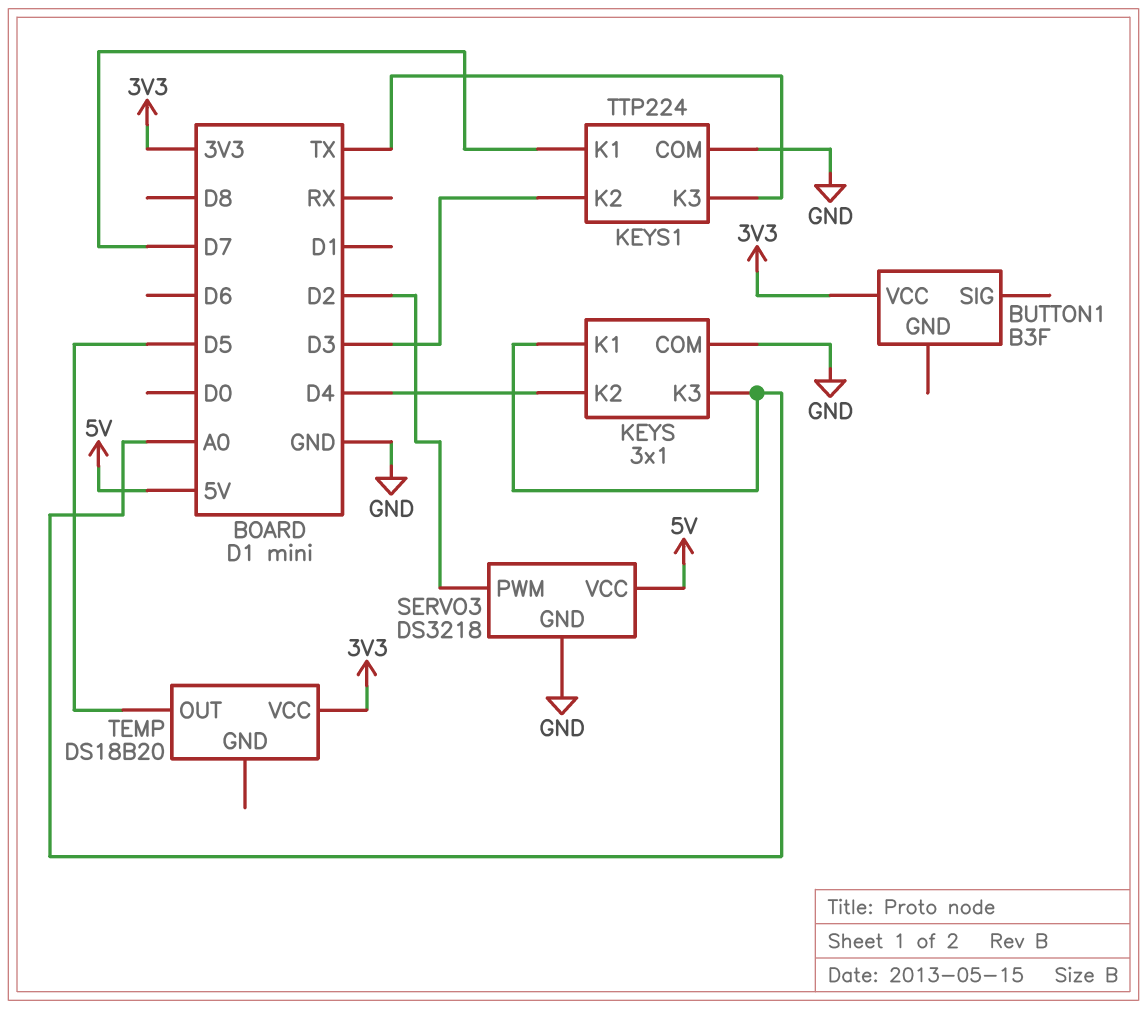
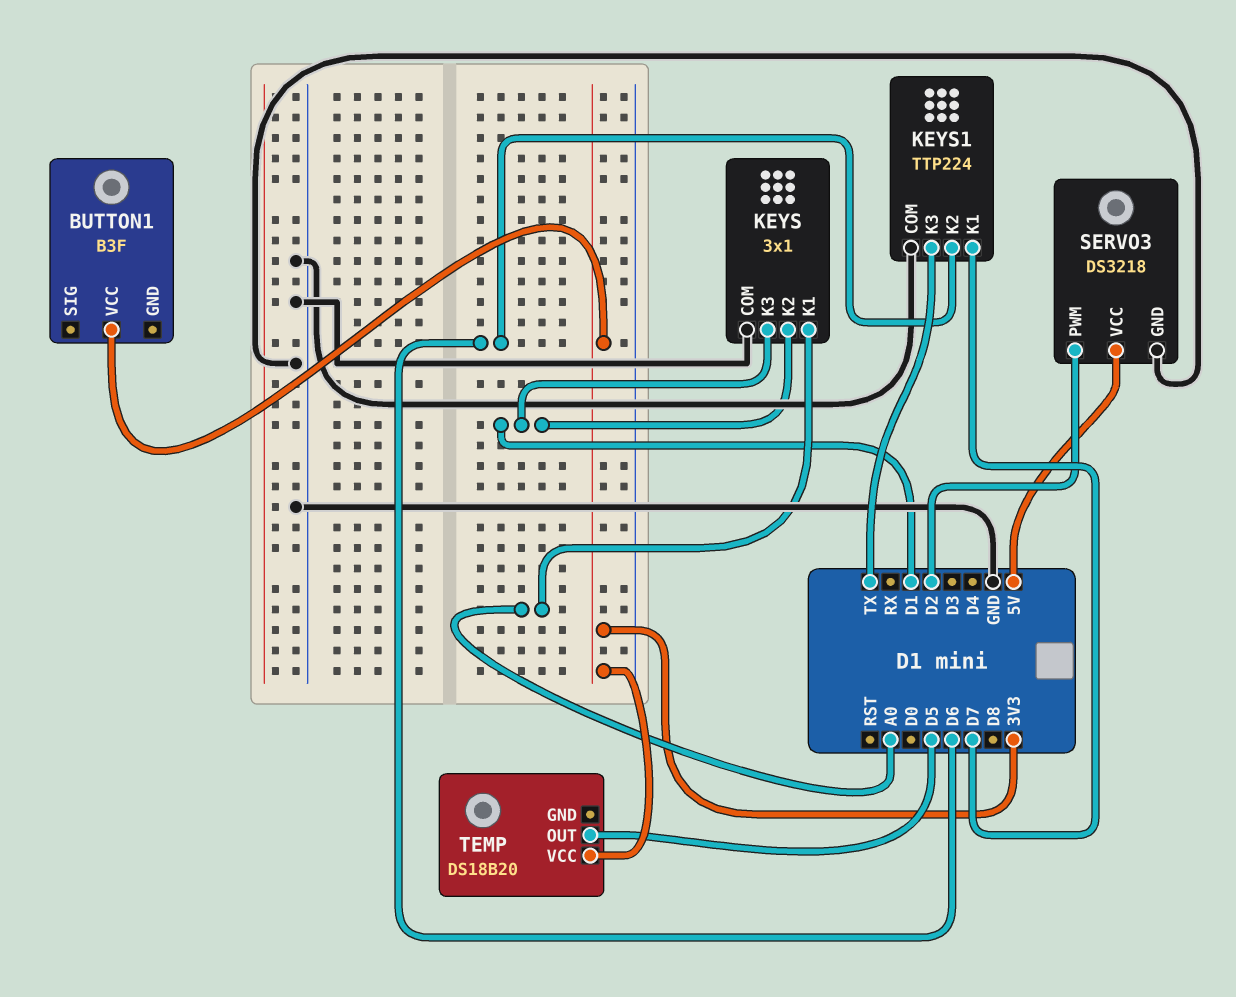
KEYS pin K2: D4 -> D1
KEYS pin K3: A0 -> D1
KEYS1 pin K2: D3 -> D6

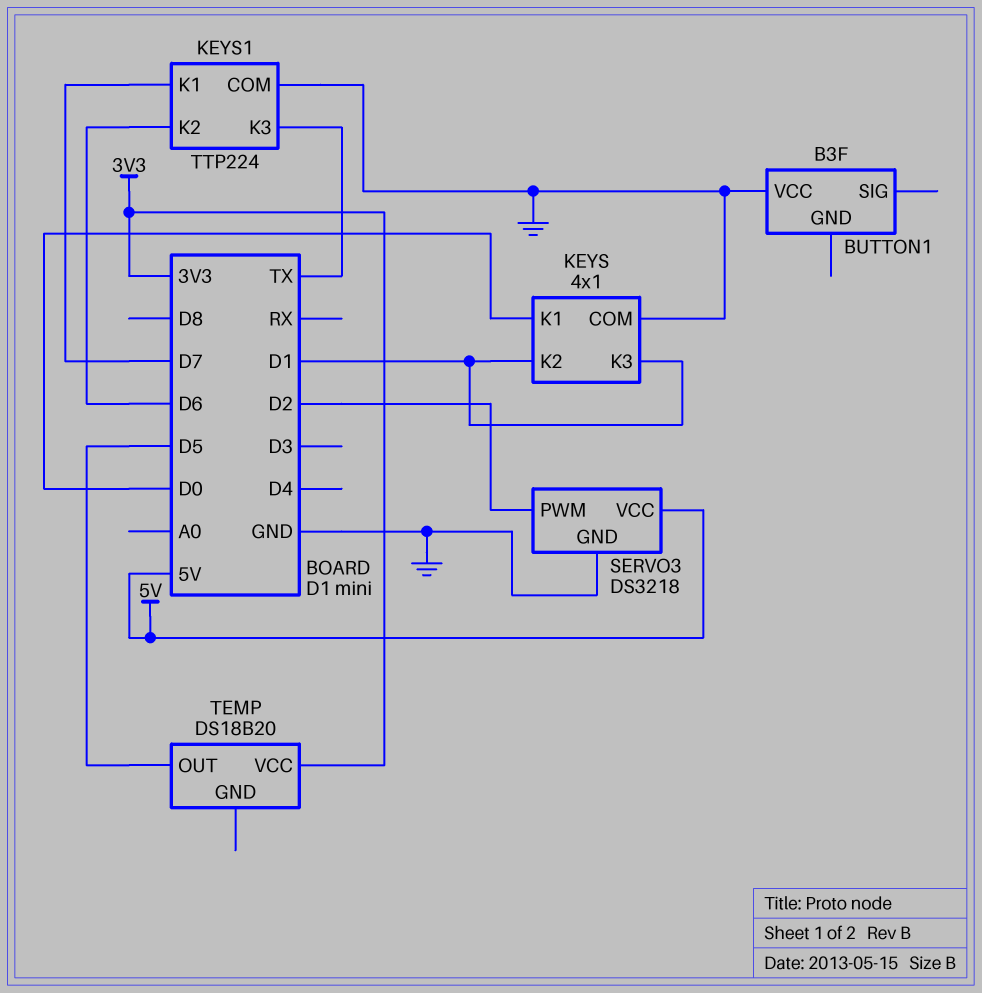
BUTTON1 pin VCC: 3V3 -> GND
KEYS: 3x1 -> 4x1
KEYS pin K1: A0 -> D0

